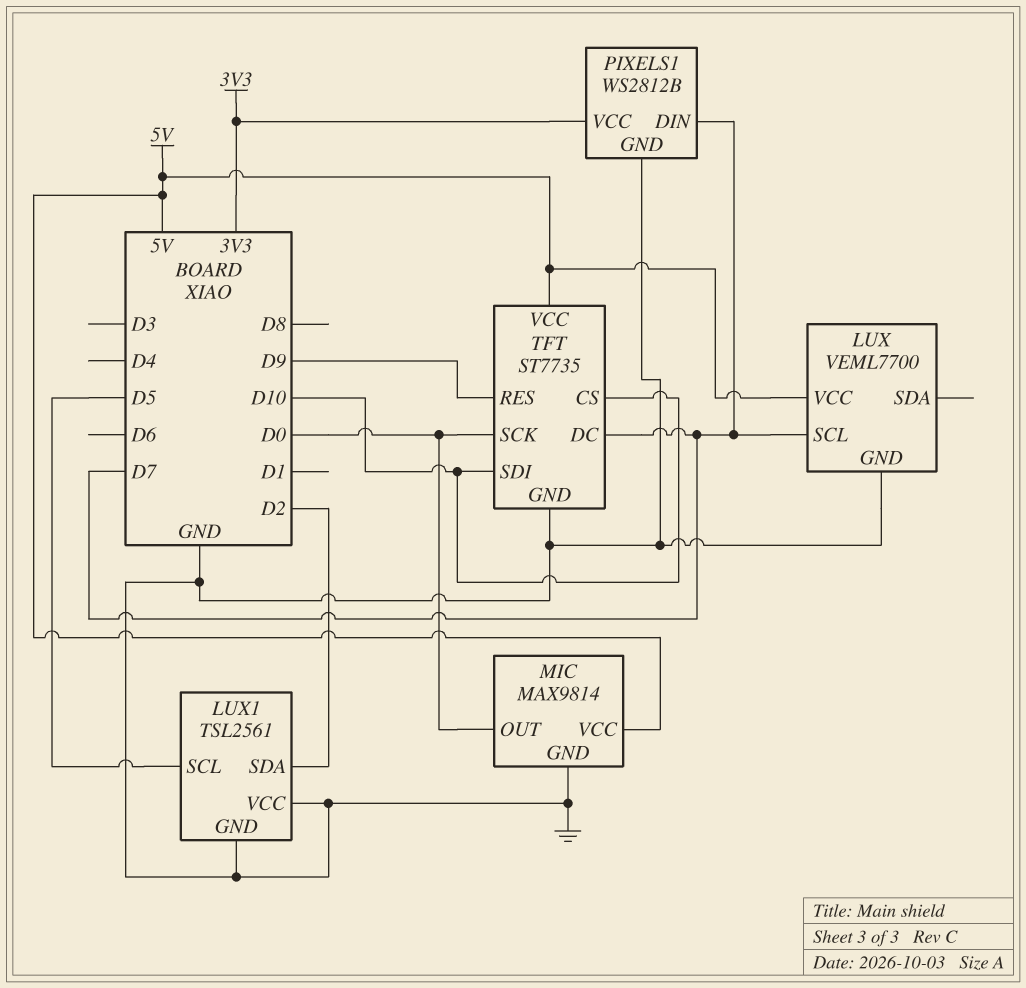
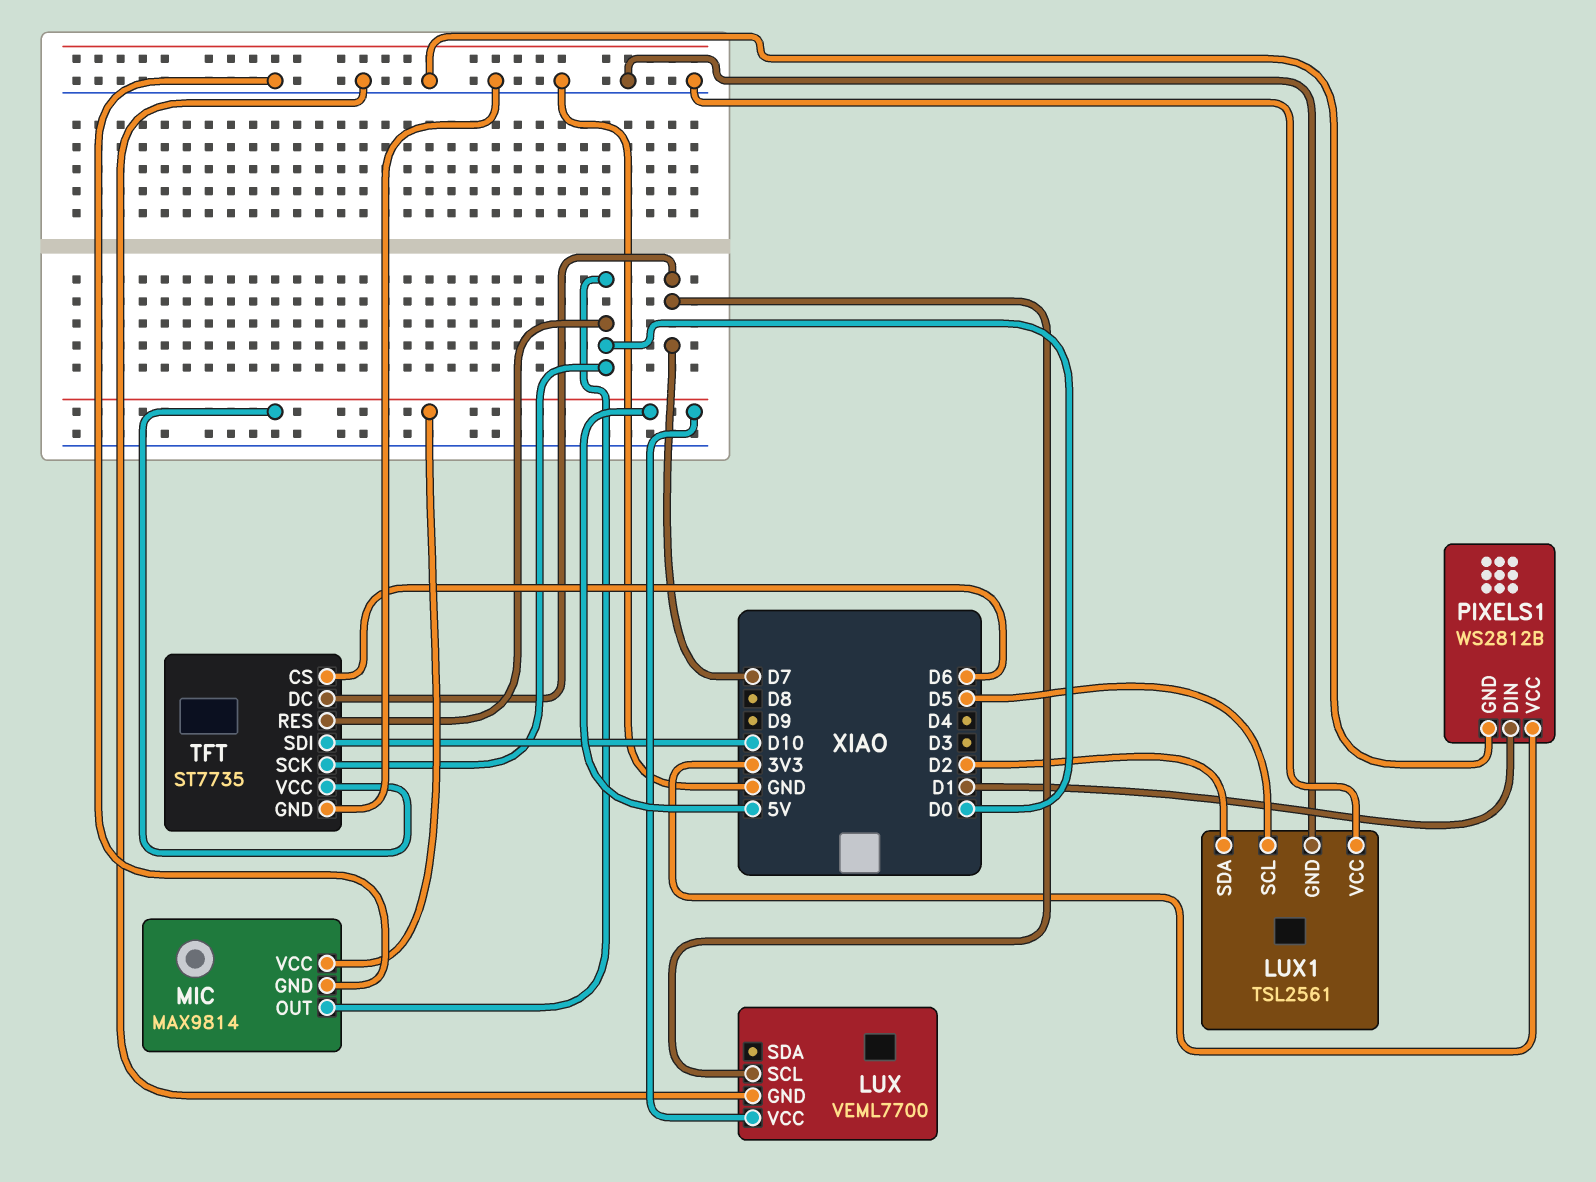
PIXELS1 pin DIN: D7 -> D1
TFT pin CS: D10 -> D6
TFT pin RES: D9 -> D0

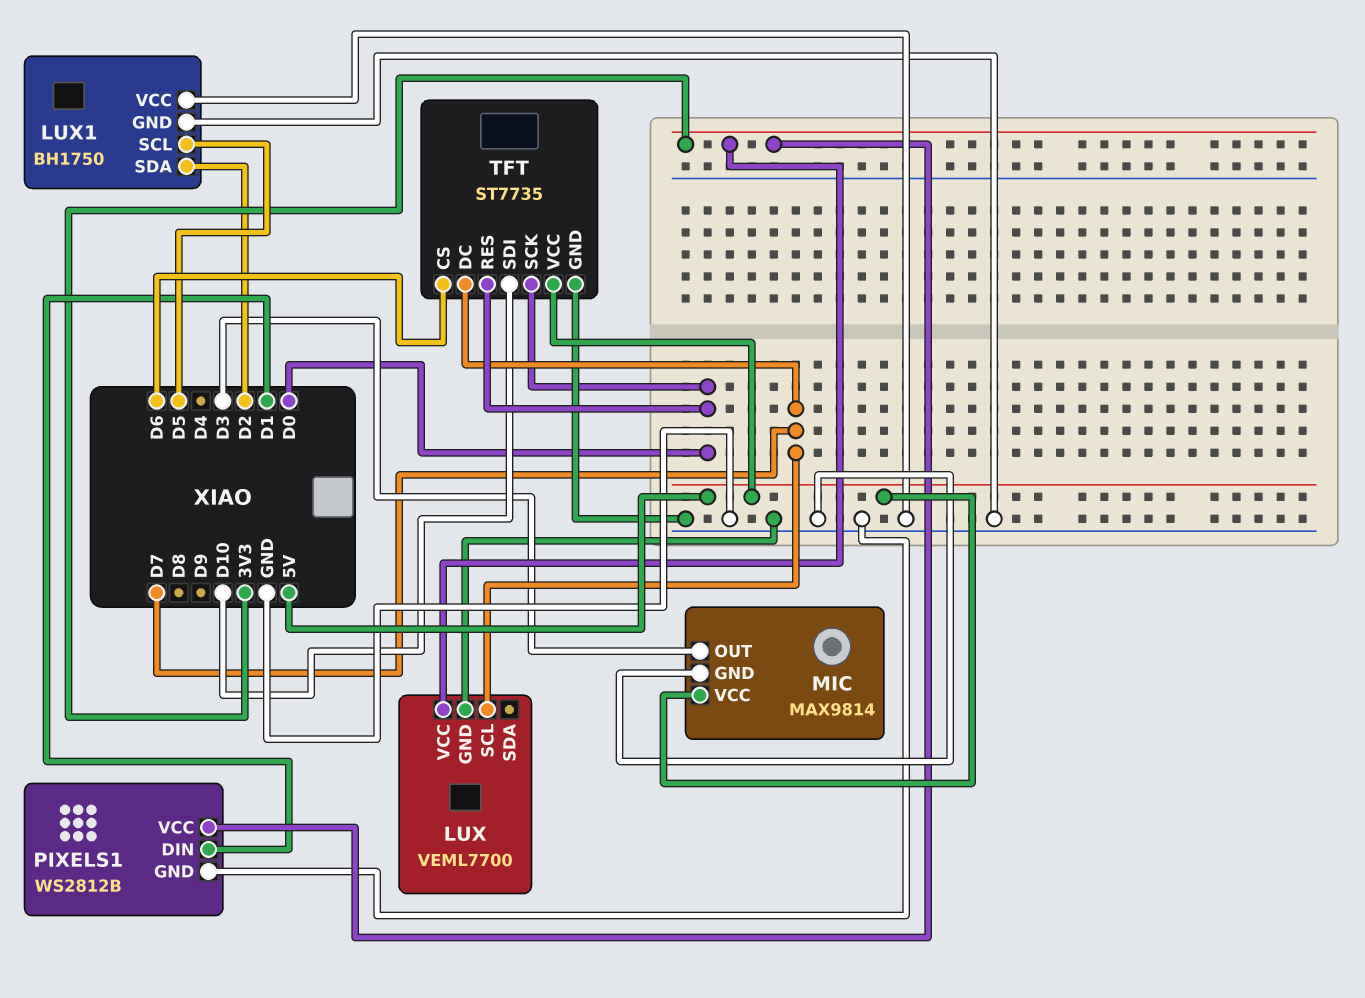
LUX pin VCC: 5V -> 3V3
LUX1: TSL2561 -> BH1750
MIC pin OUT: D0 -> D3

